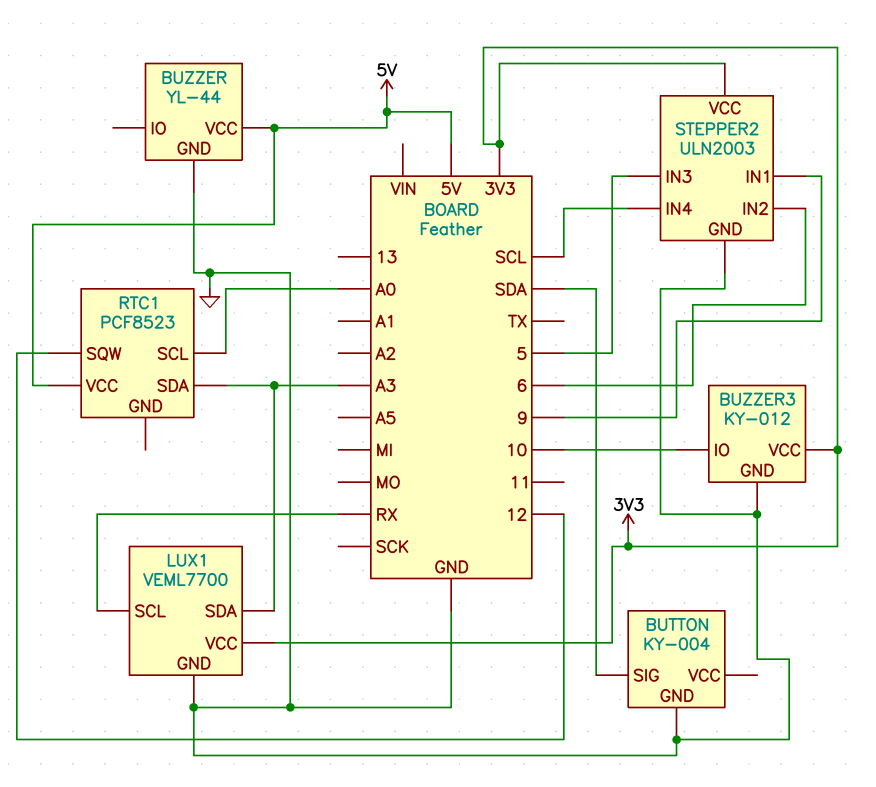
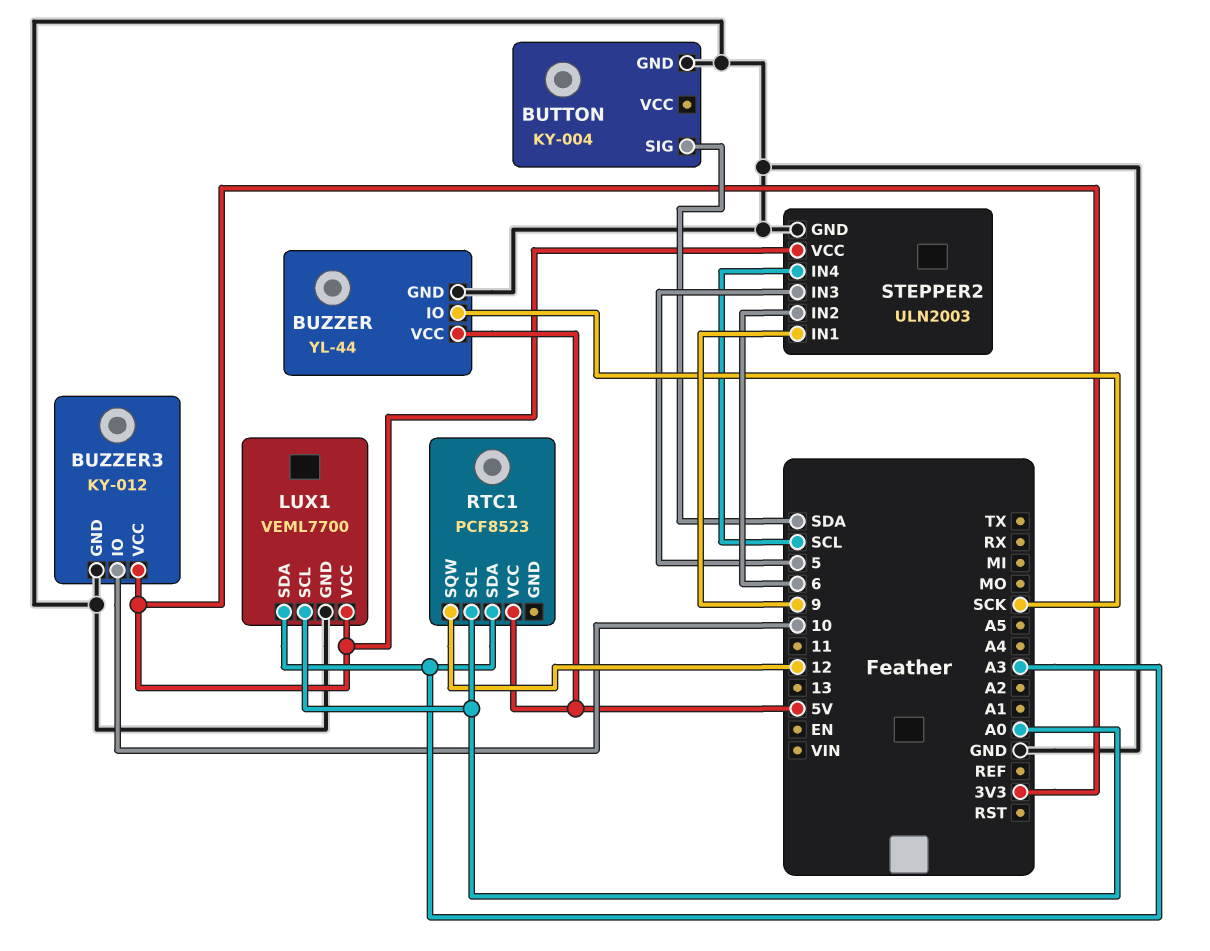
BUZZER pin IO: none -> SCK
LUX1 pin SCL: RX -> A0

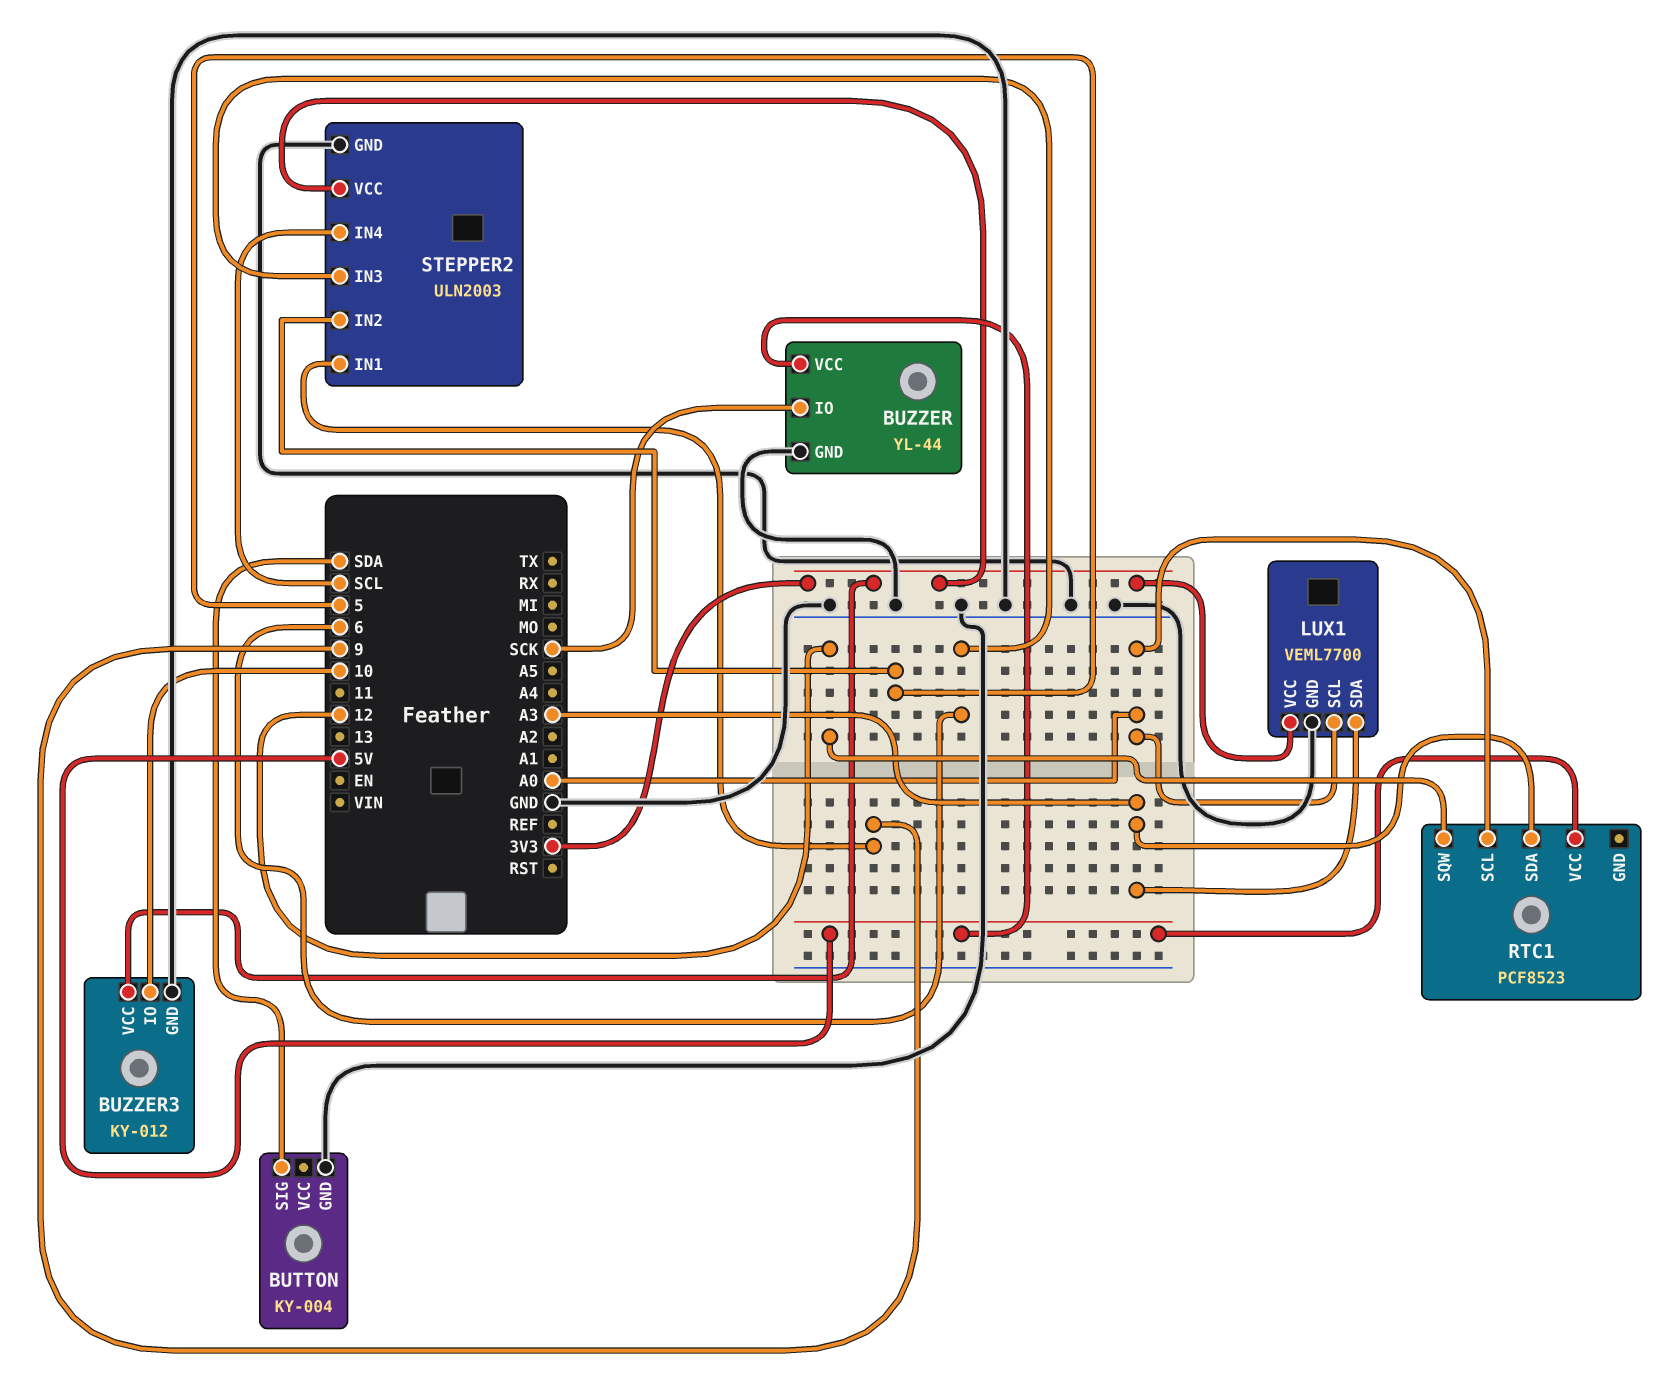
STEPPER2 pin IN2: 6 -> 5
STEPPER2 pin IN3: 5 -> 6

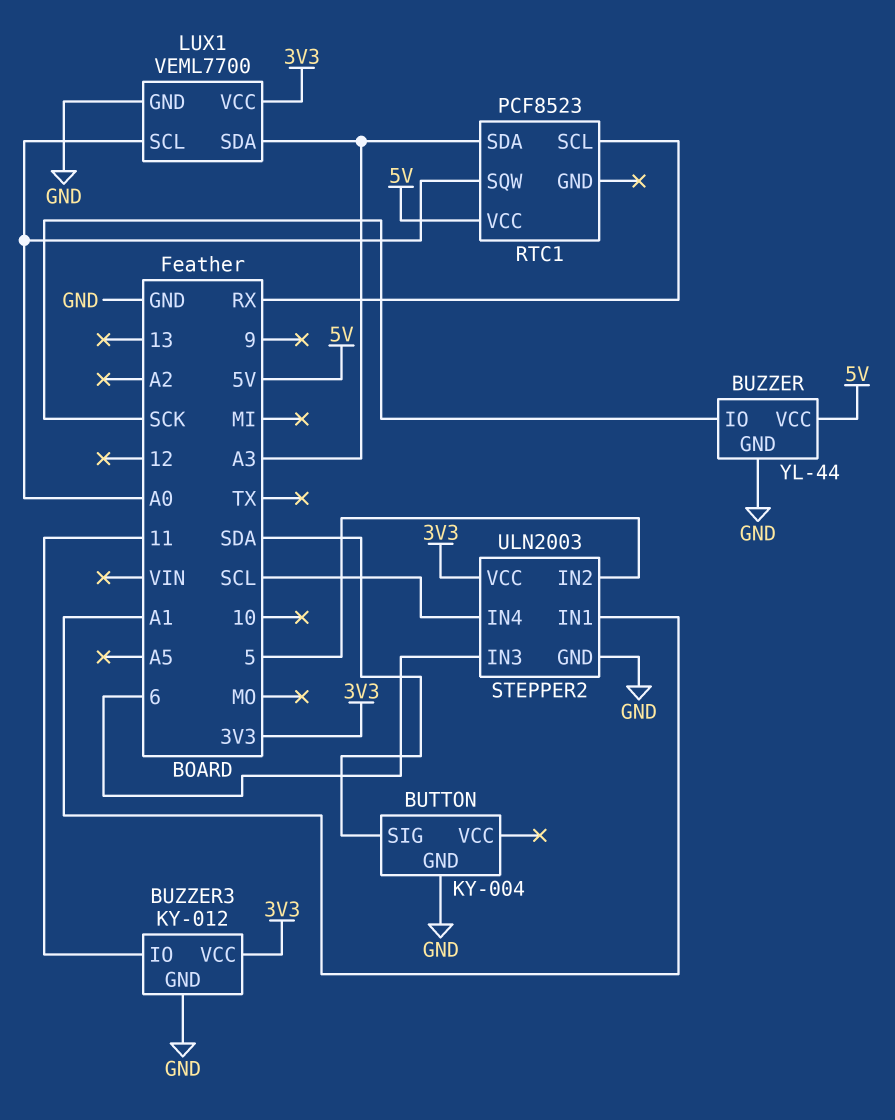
BUZZER3 pin IO: 10 -> 11
RTC1 pin SCL: A0 -> RX
RTC1 pin SQW: 12 -> A0
STEPPER2 pin IN1: 9 -> A1

